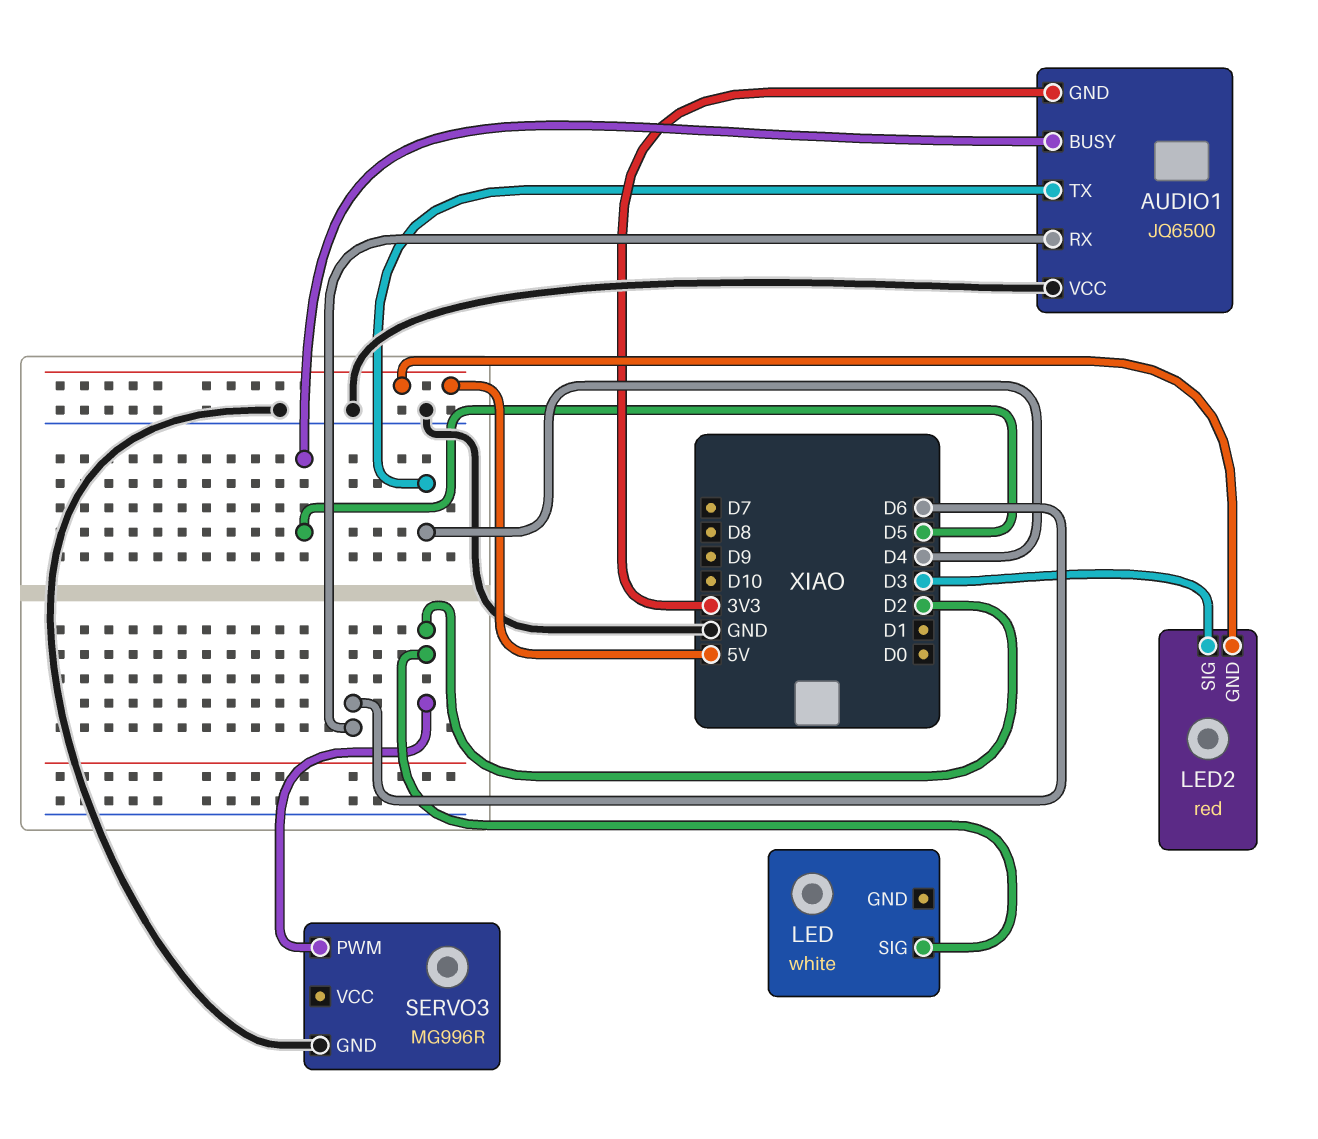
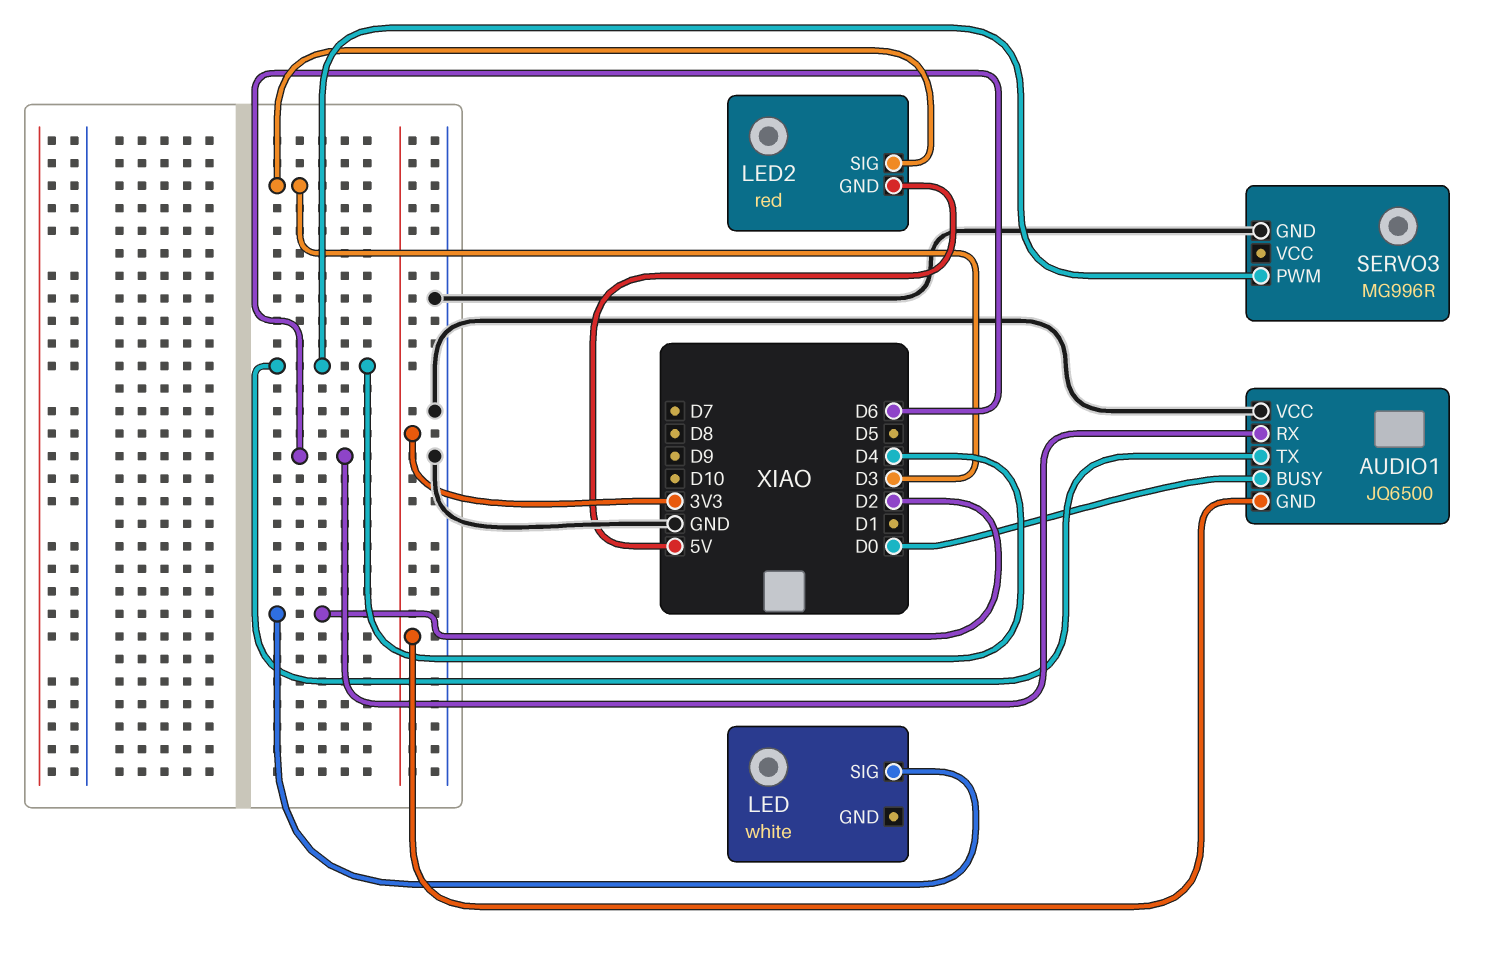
AUDIO1 pin BUSY: D5 -> D0
SERVO3 pin PWM: D2 -> D4

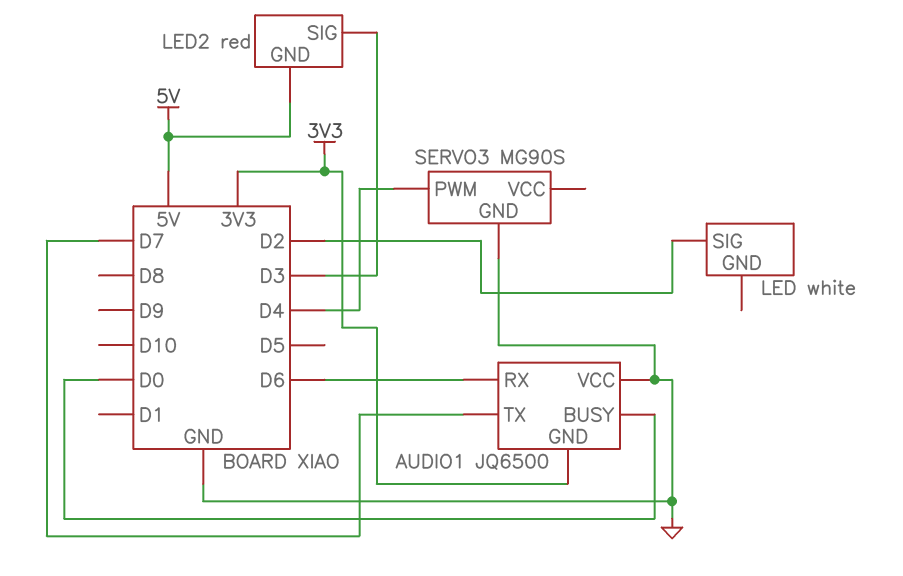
AUDIO1 pin TX: D4 -> D7
SERVO3: MG996R -> MG90S

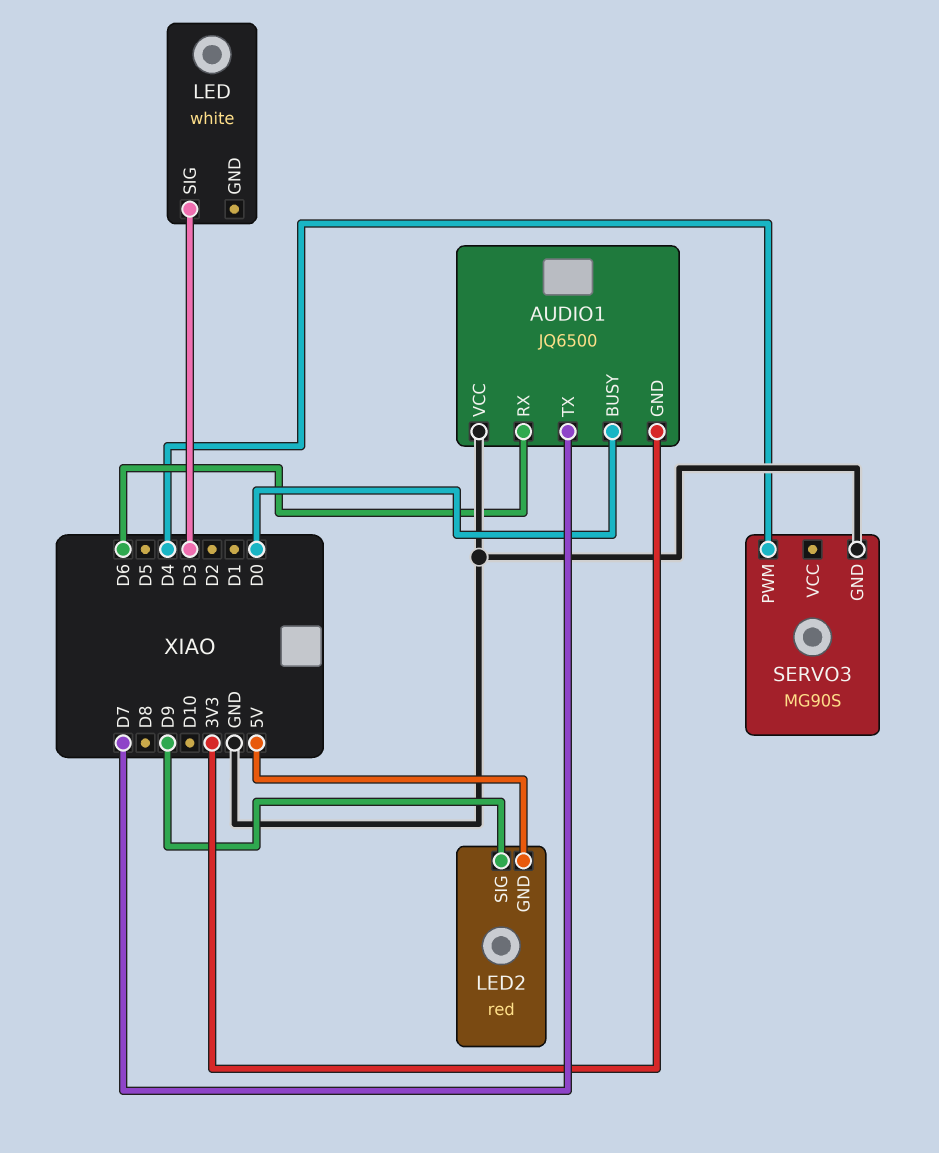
LED pin SIG: D2 -> D3
LED2 pin SIG: D3 -> D9

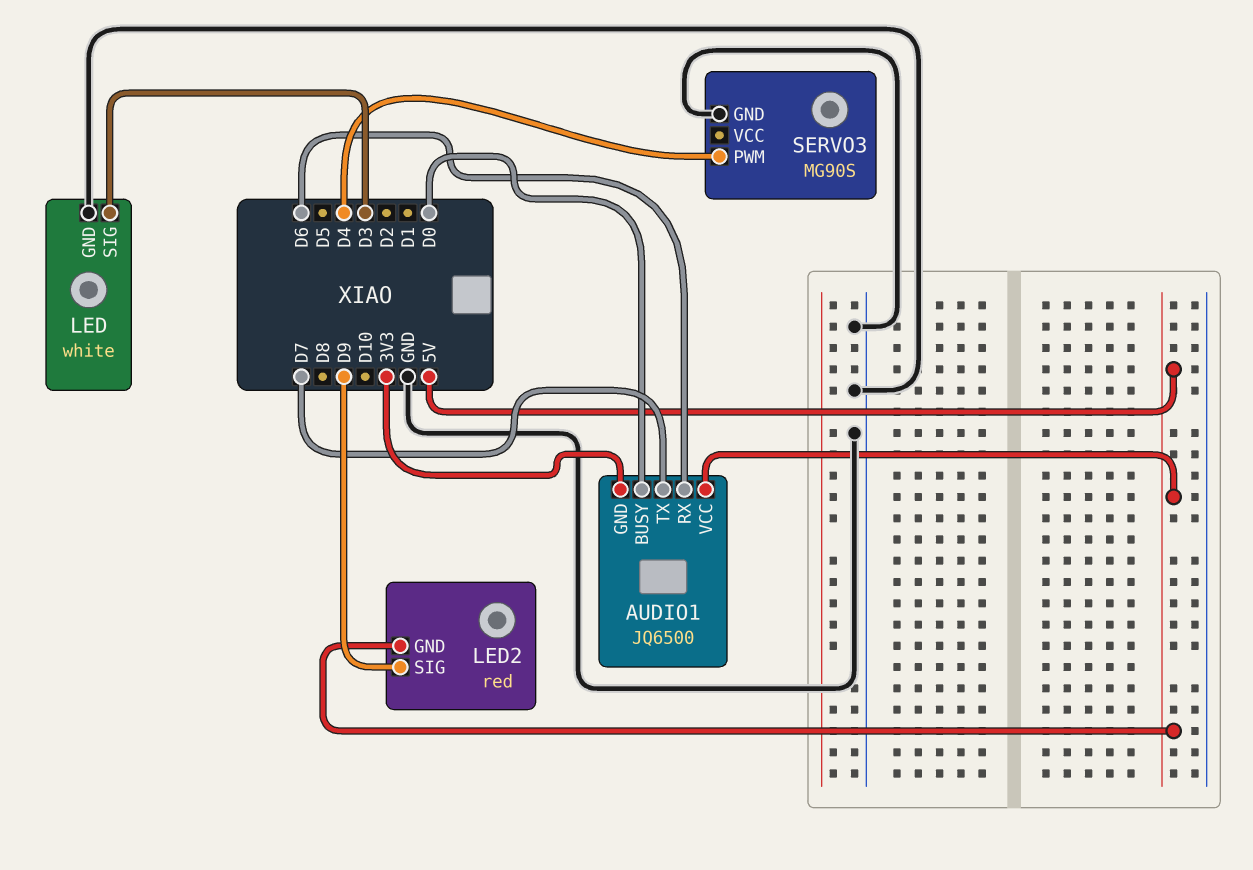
AUDIO1 pin VCC: GND -> 5V
LED pin GND: none -> GND

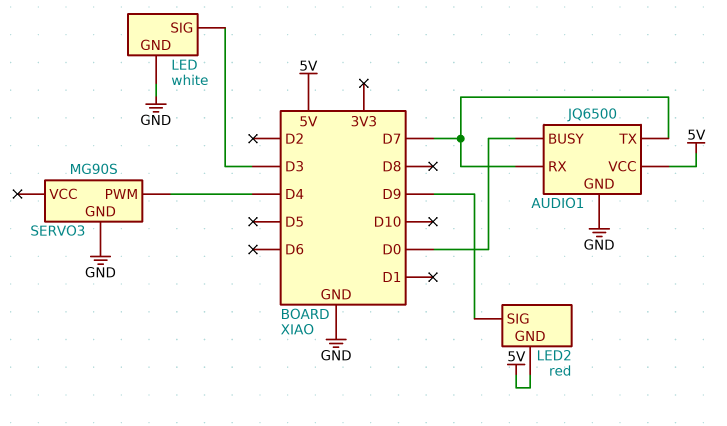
AUDIO1 pin GND: 3V3 -> GND
AUDIO1 pin RX: D6 -> D7

